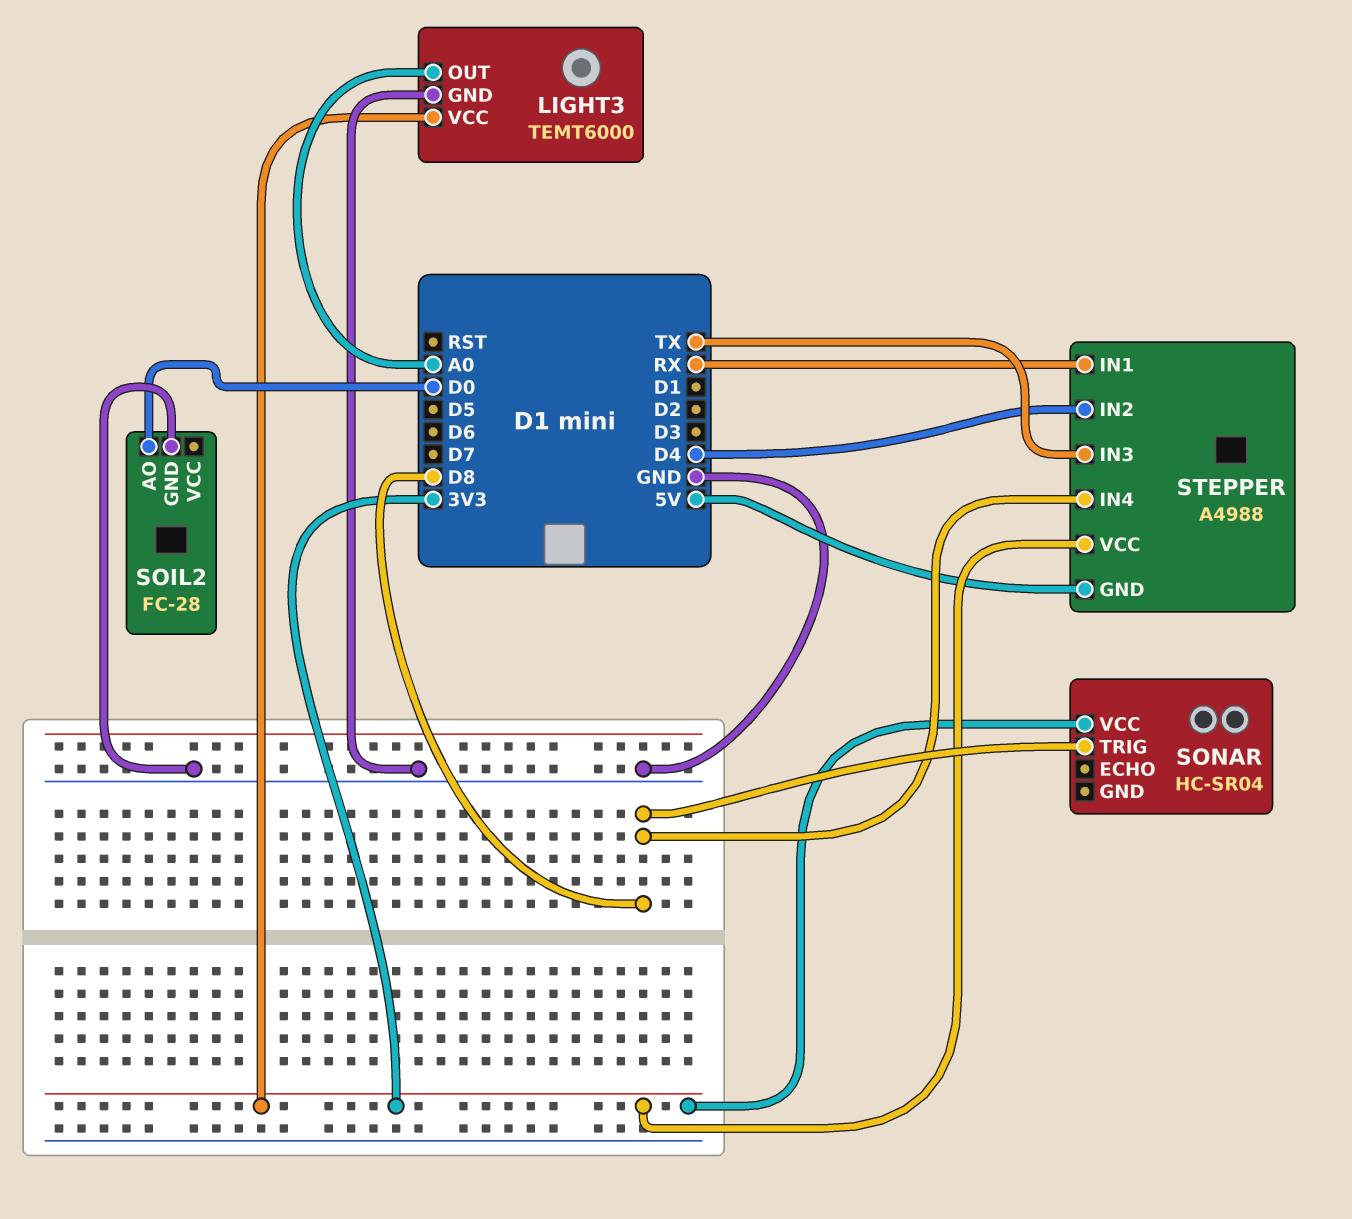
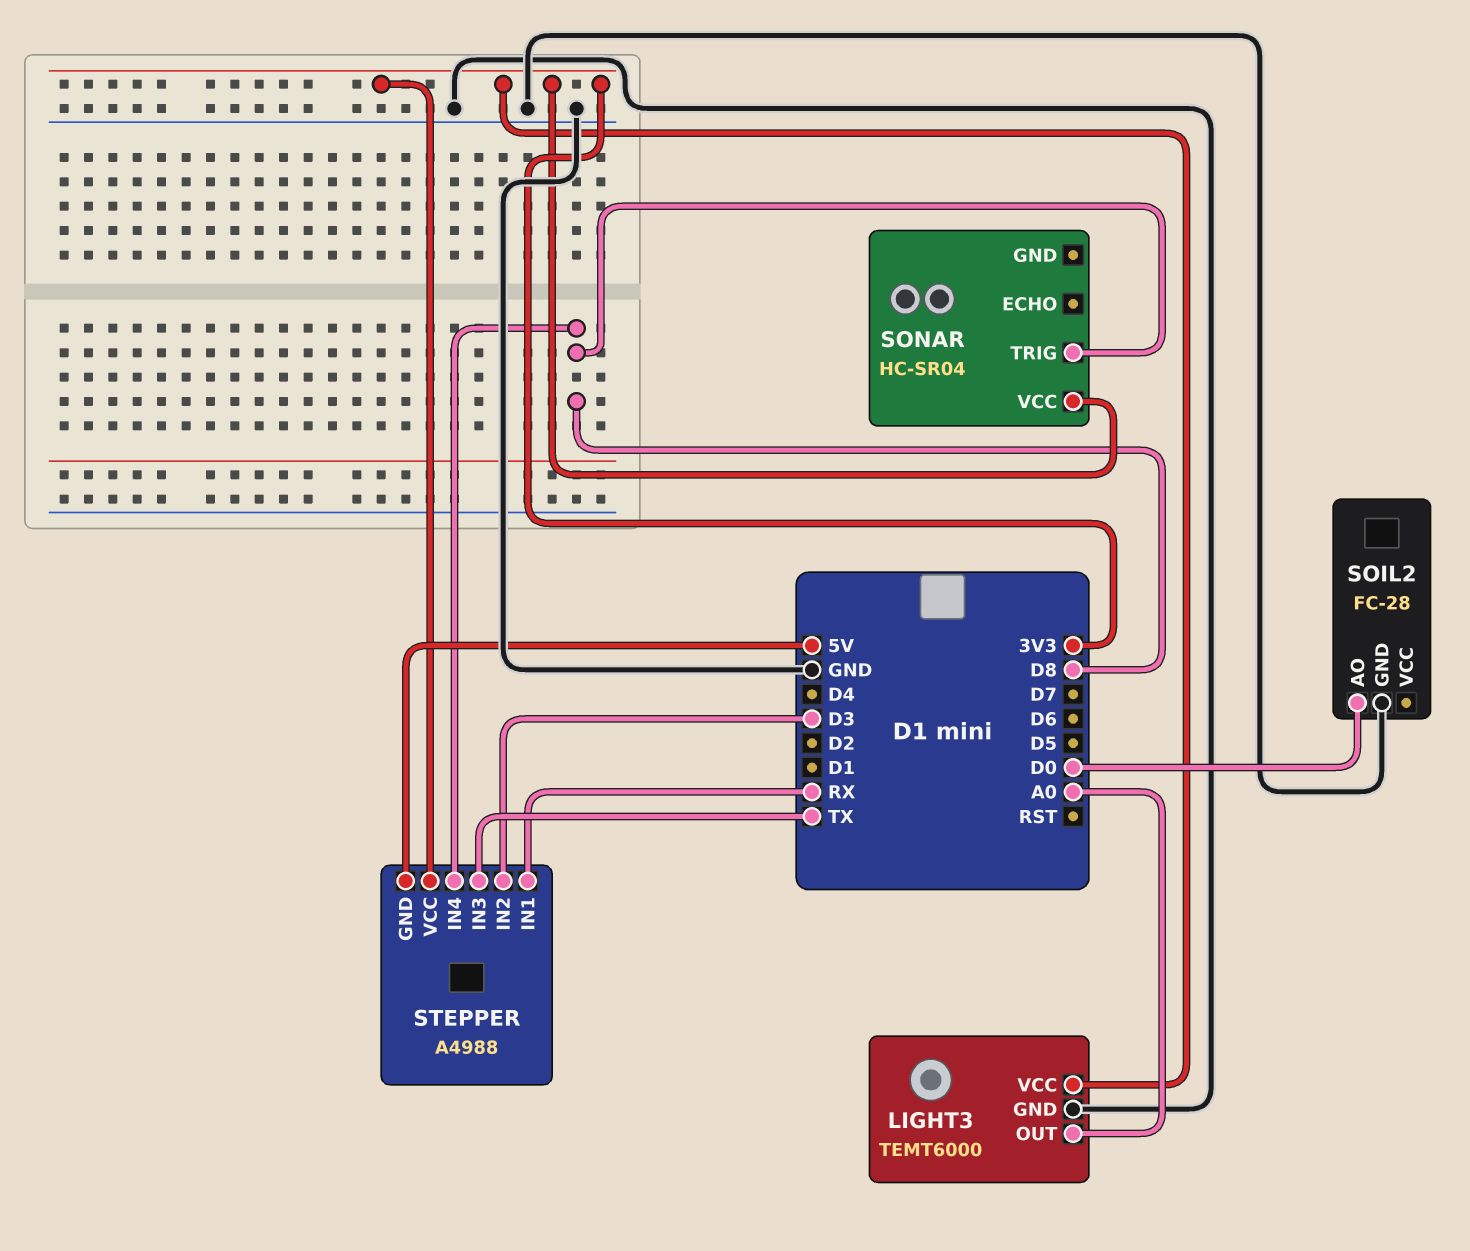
STEPPER pin IN2: D4 -> D3

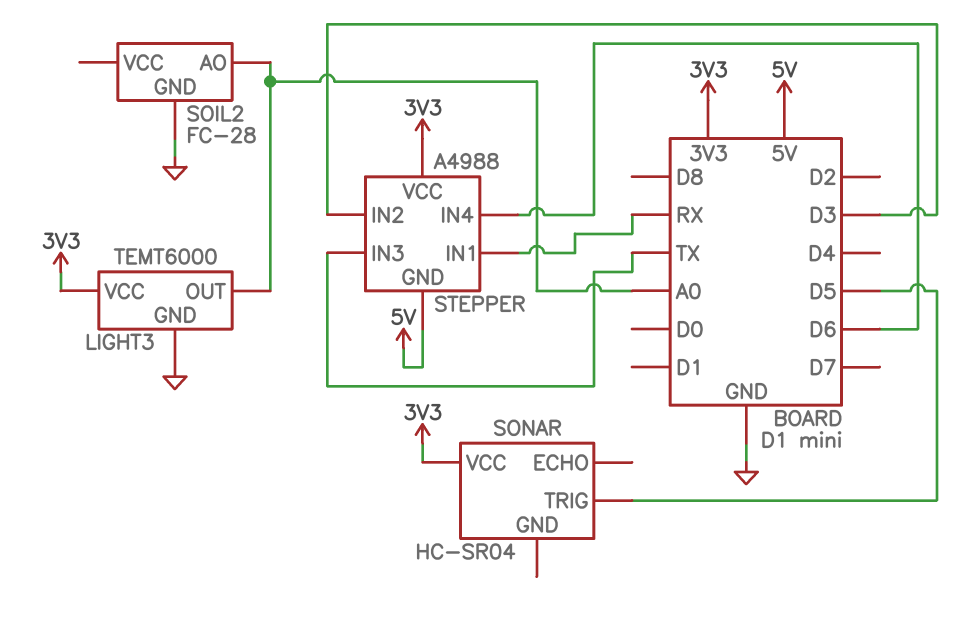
SOIL2 pin AO: D0 -> A0
SONAR pin TRIG: D8 -> D5
STEPPER pin IN4: D8 -> D6

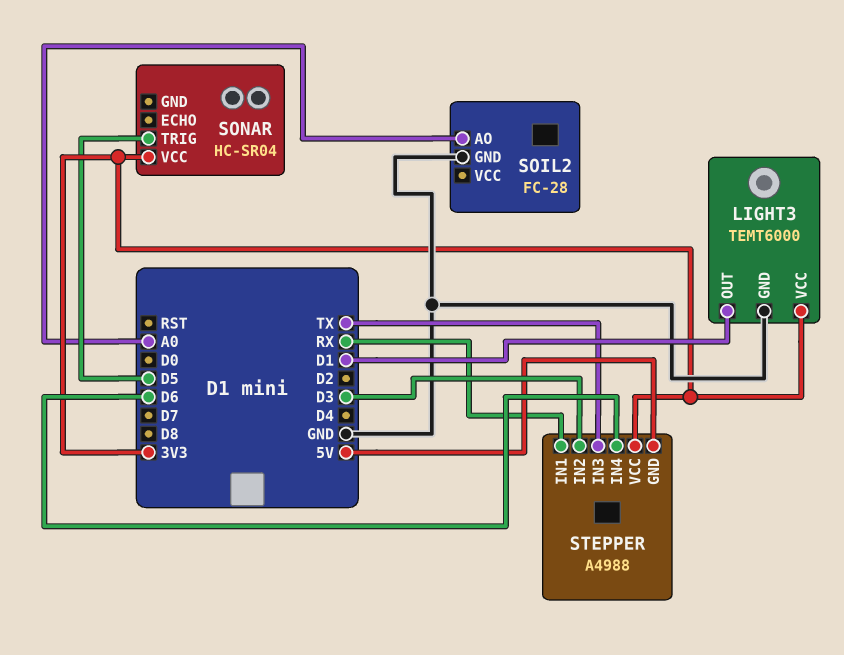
LIGHT3 pin OUT: A0 -> D1

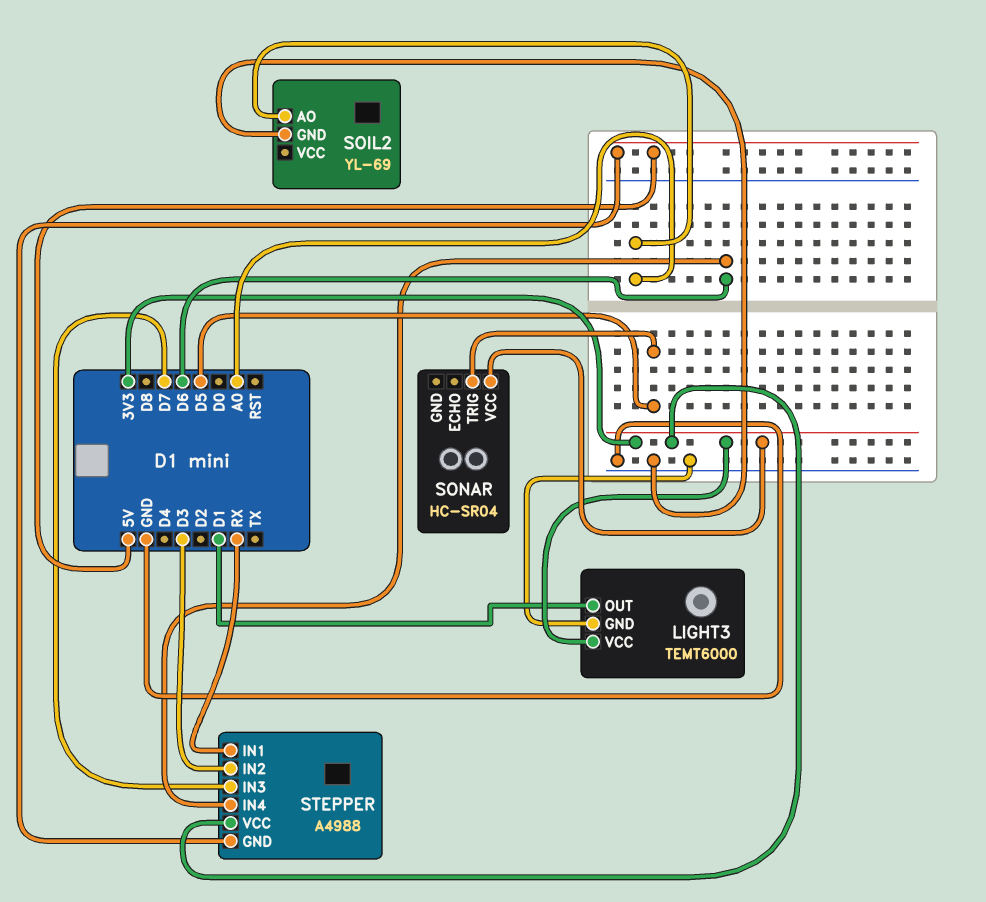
SOIL2: FC-28 -> YL-69
STEPPER pin IN3: TX -> D7

